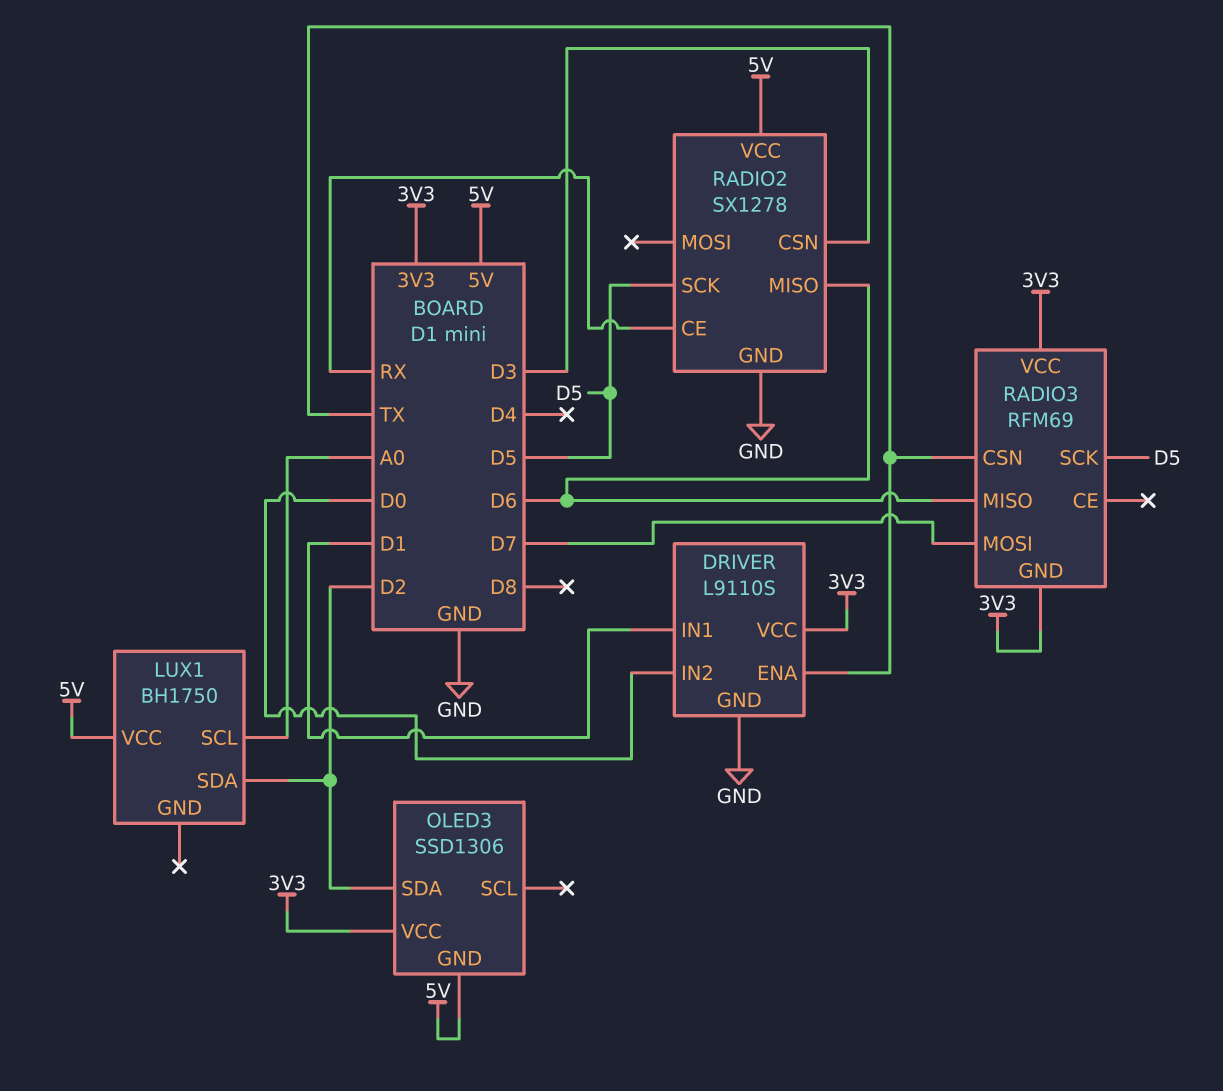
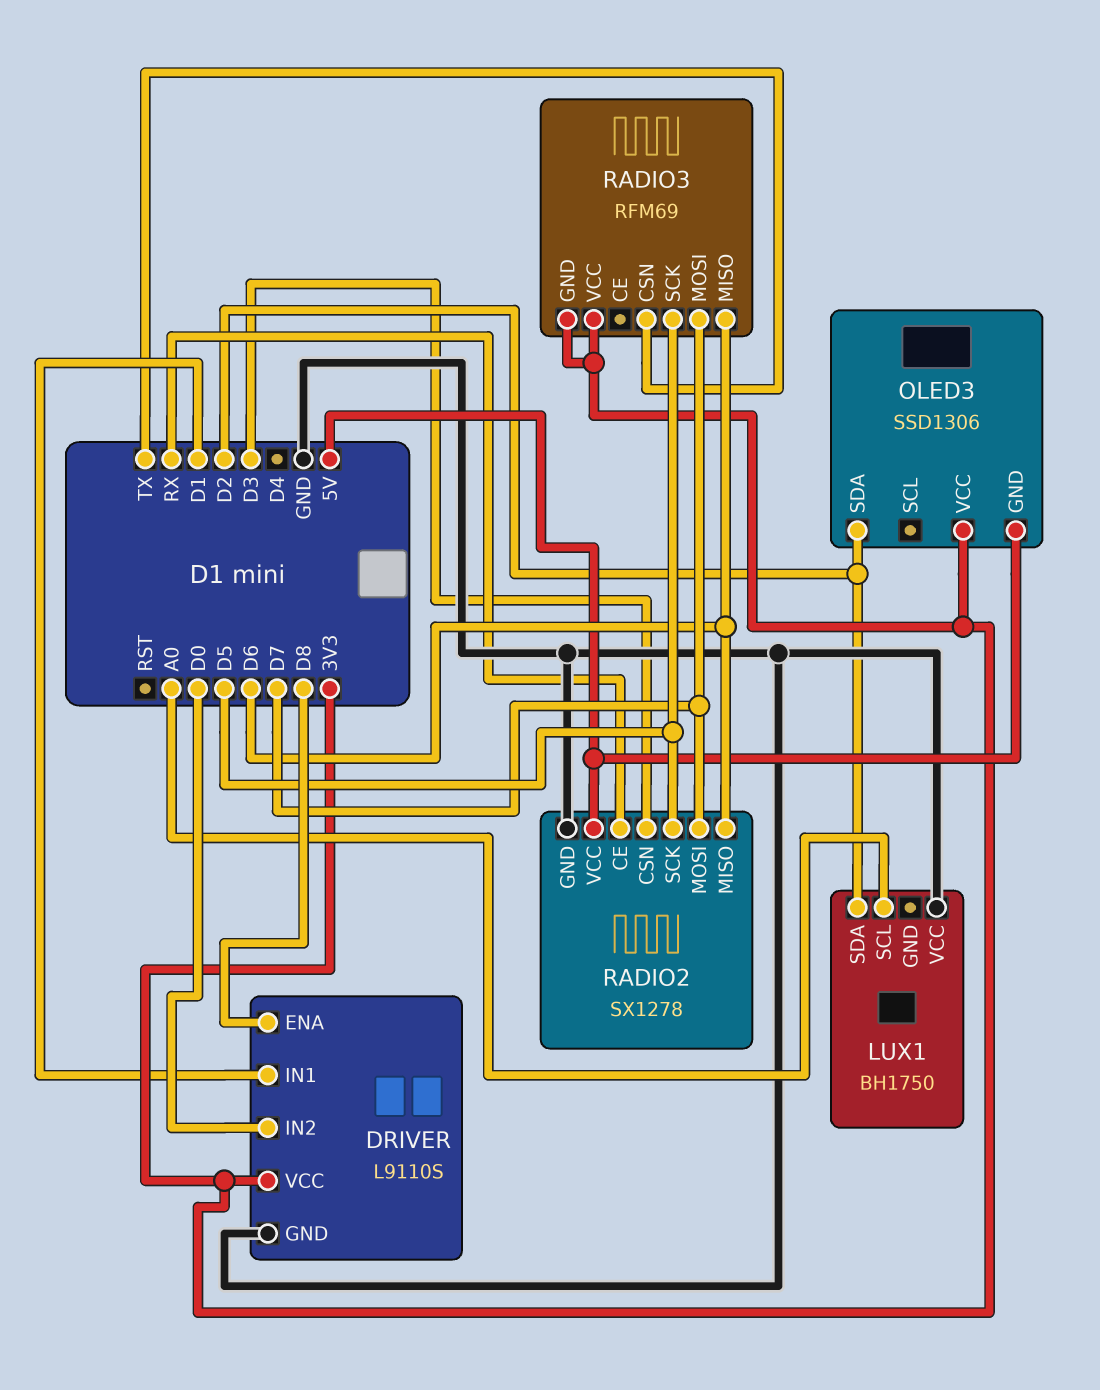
DRIVER pin ENA: TX -> D8
LUX1 pin VCC: 5V -> GND
RADIO2 pin MOSI: none -> D7

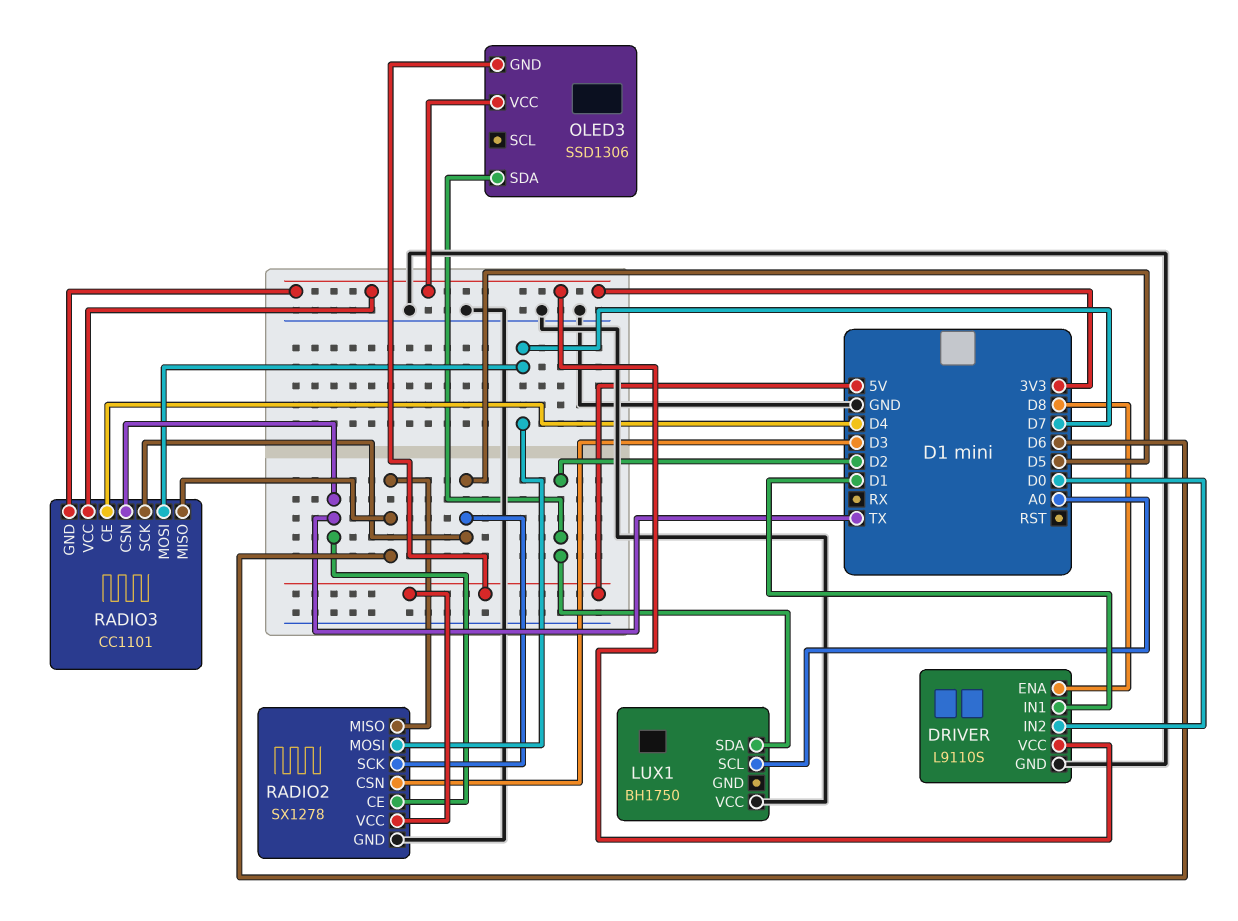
RADIO2 pin CE: RX -> TX
RADIO3: RFM69 -> CC1101
RADIO3 pin CE: none -> D4

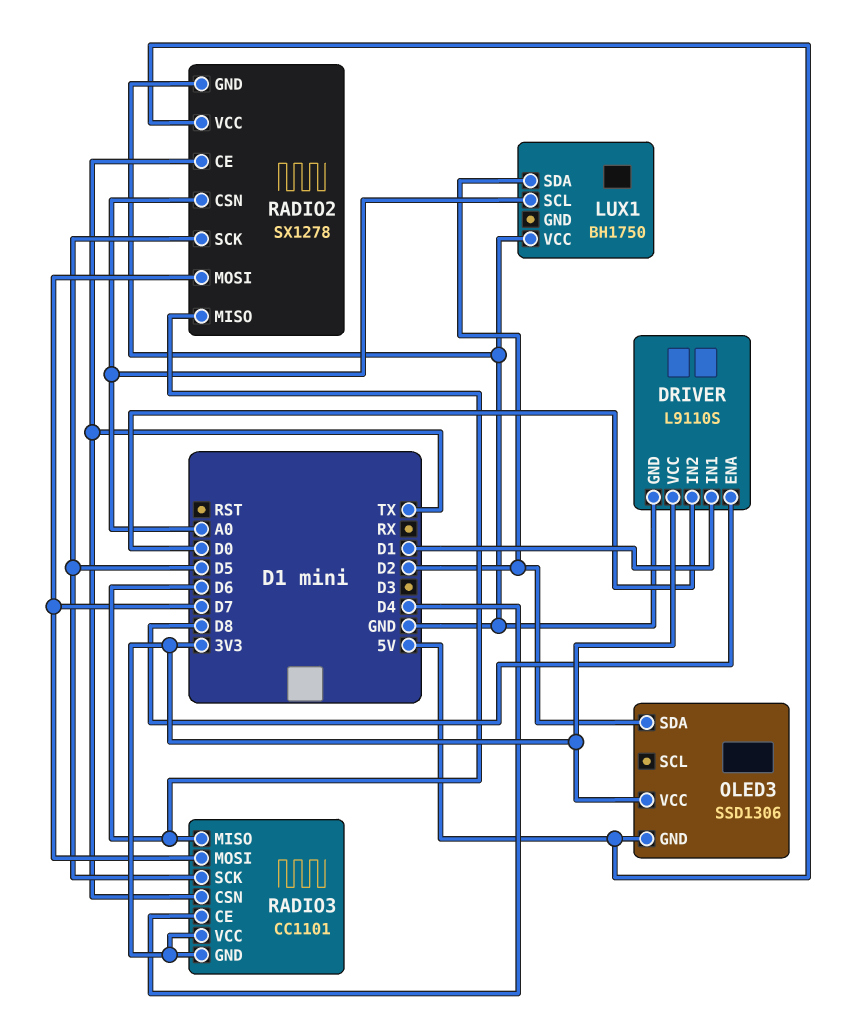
RADIO2 pin CSN: D3 -> A0

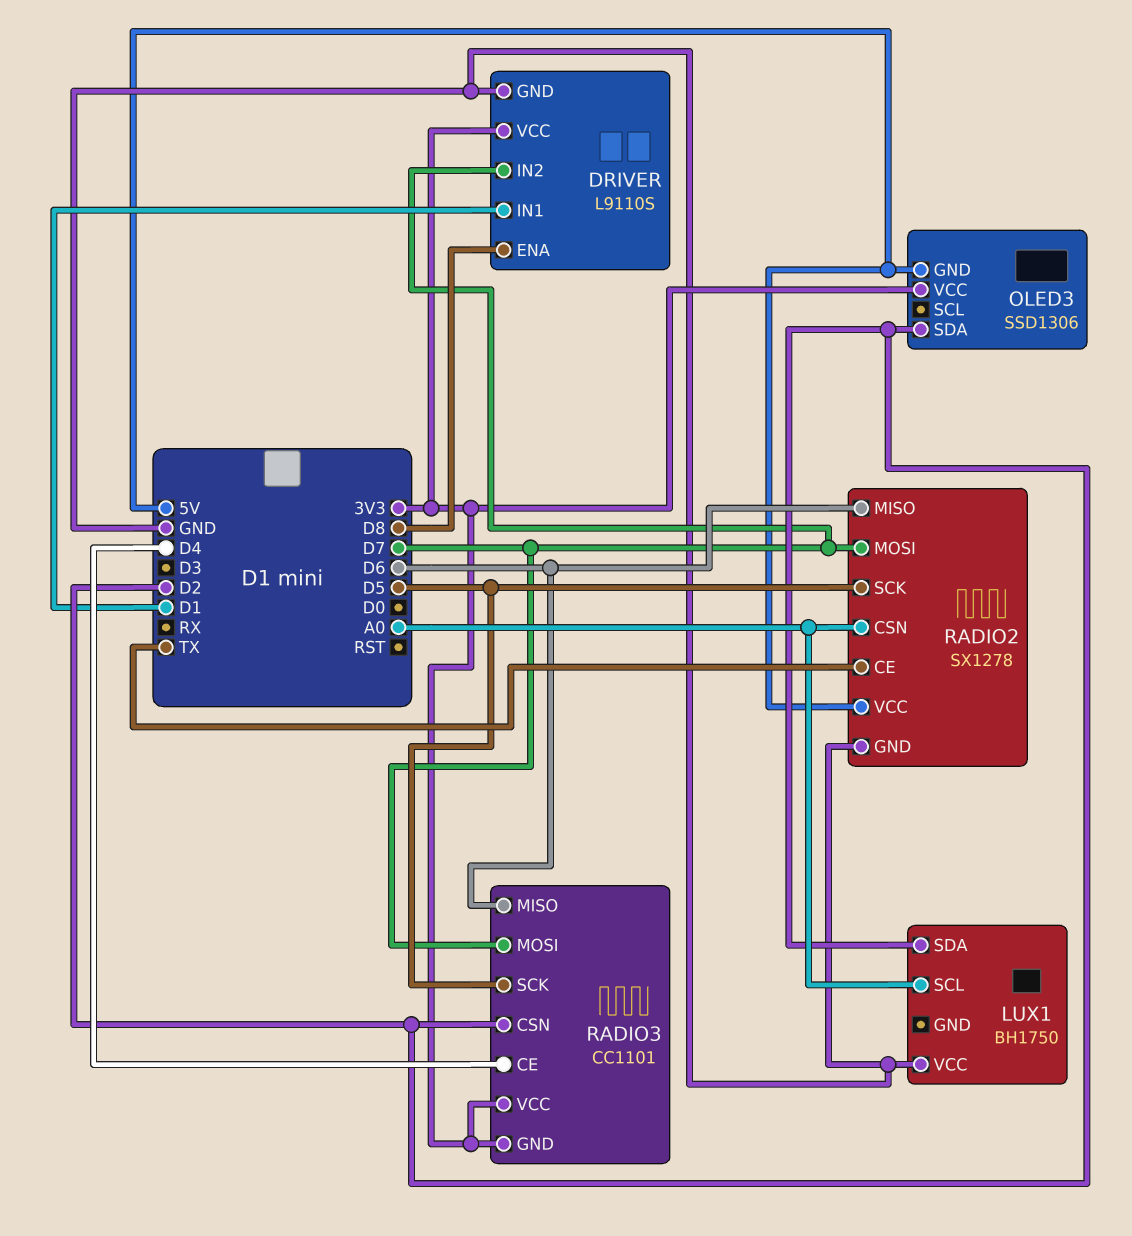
DRIVER pin IN2: D0 -> D7
RADIO3 pin CSN: TX -> D2

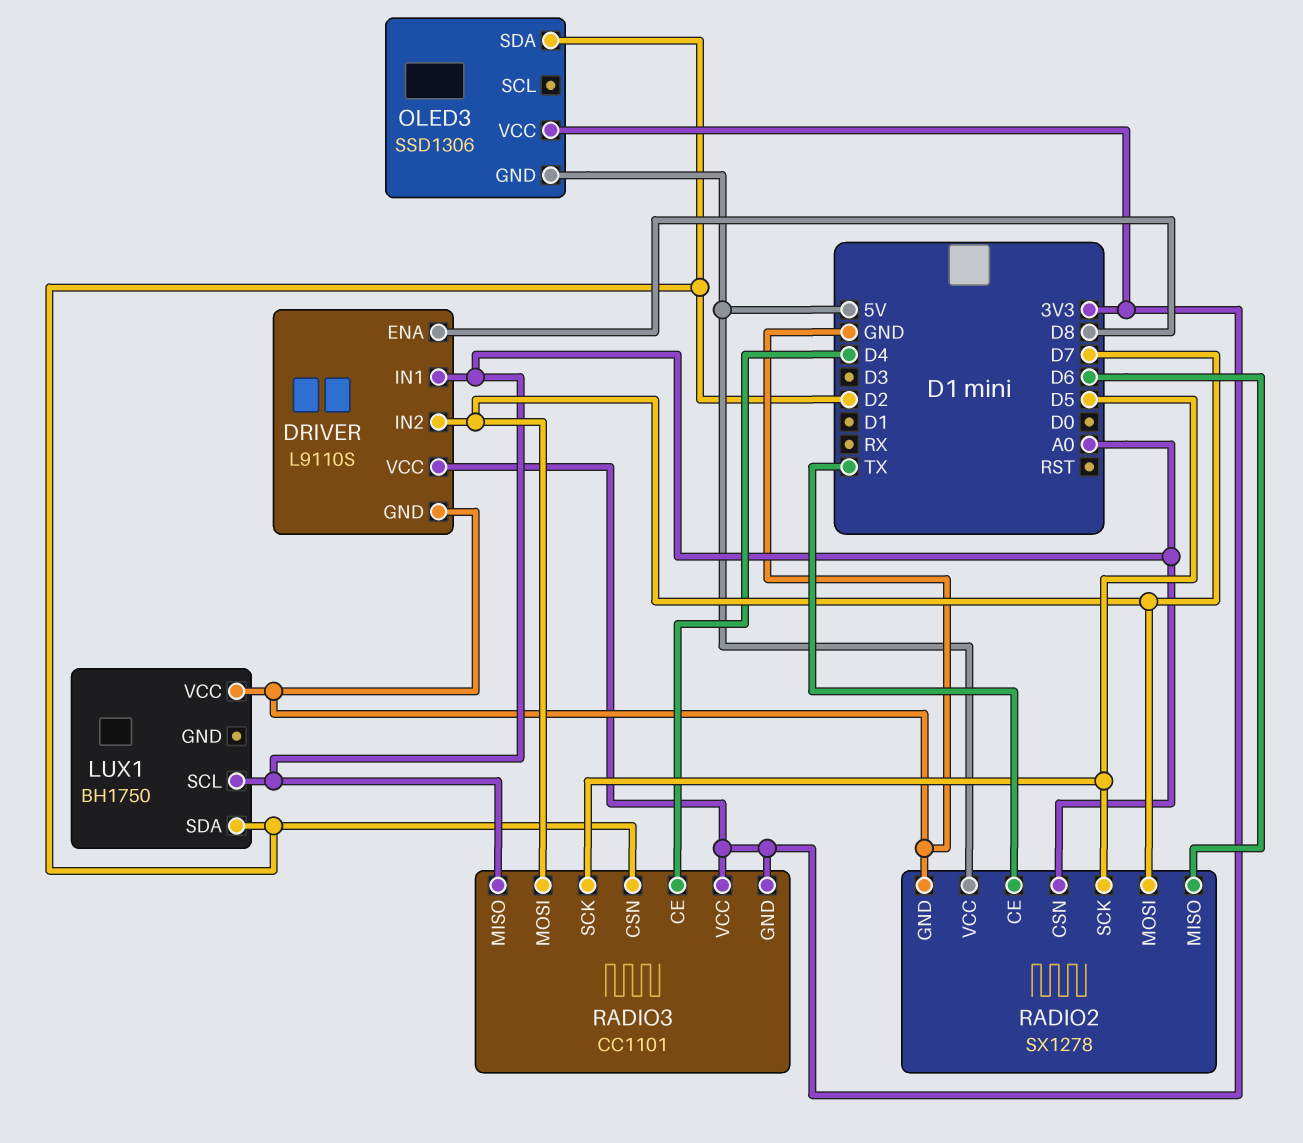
DRIVER pin IN1: D1 -> A0
RADIO3 pin MISO: D6 -> A0

